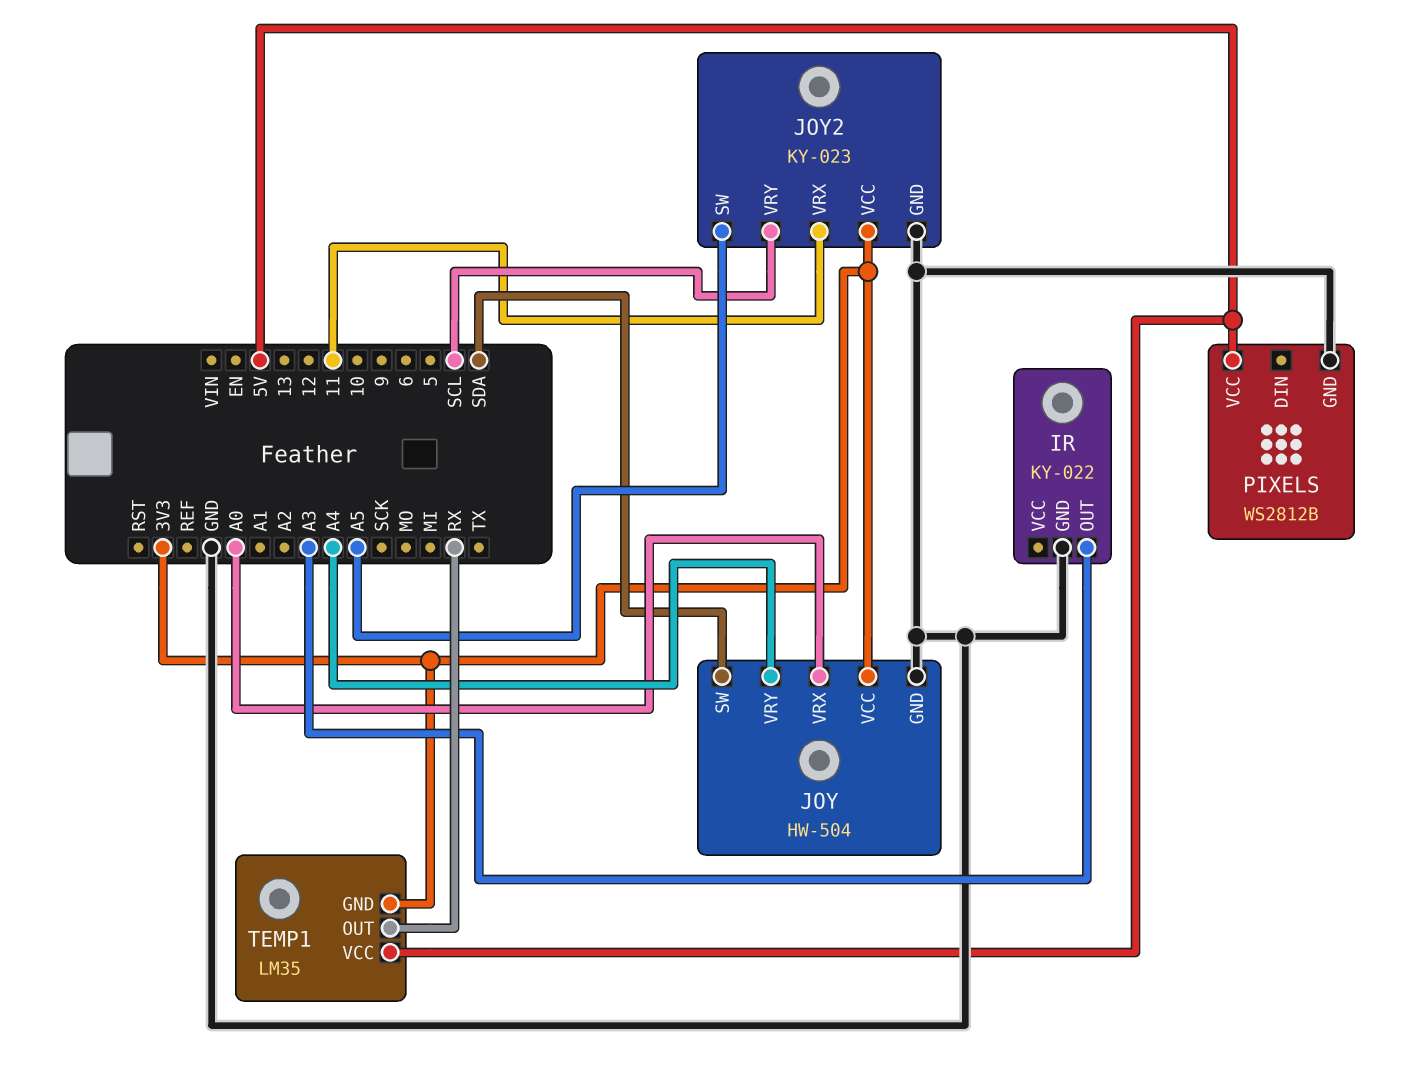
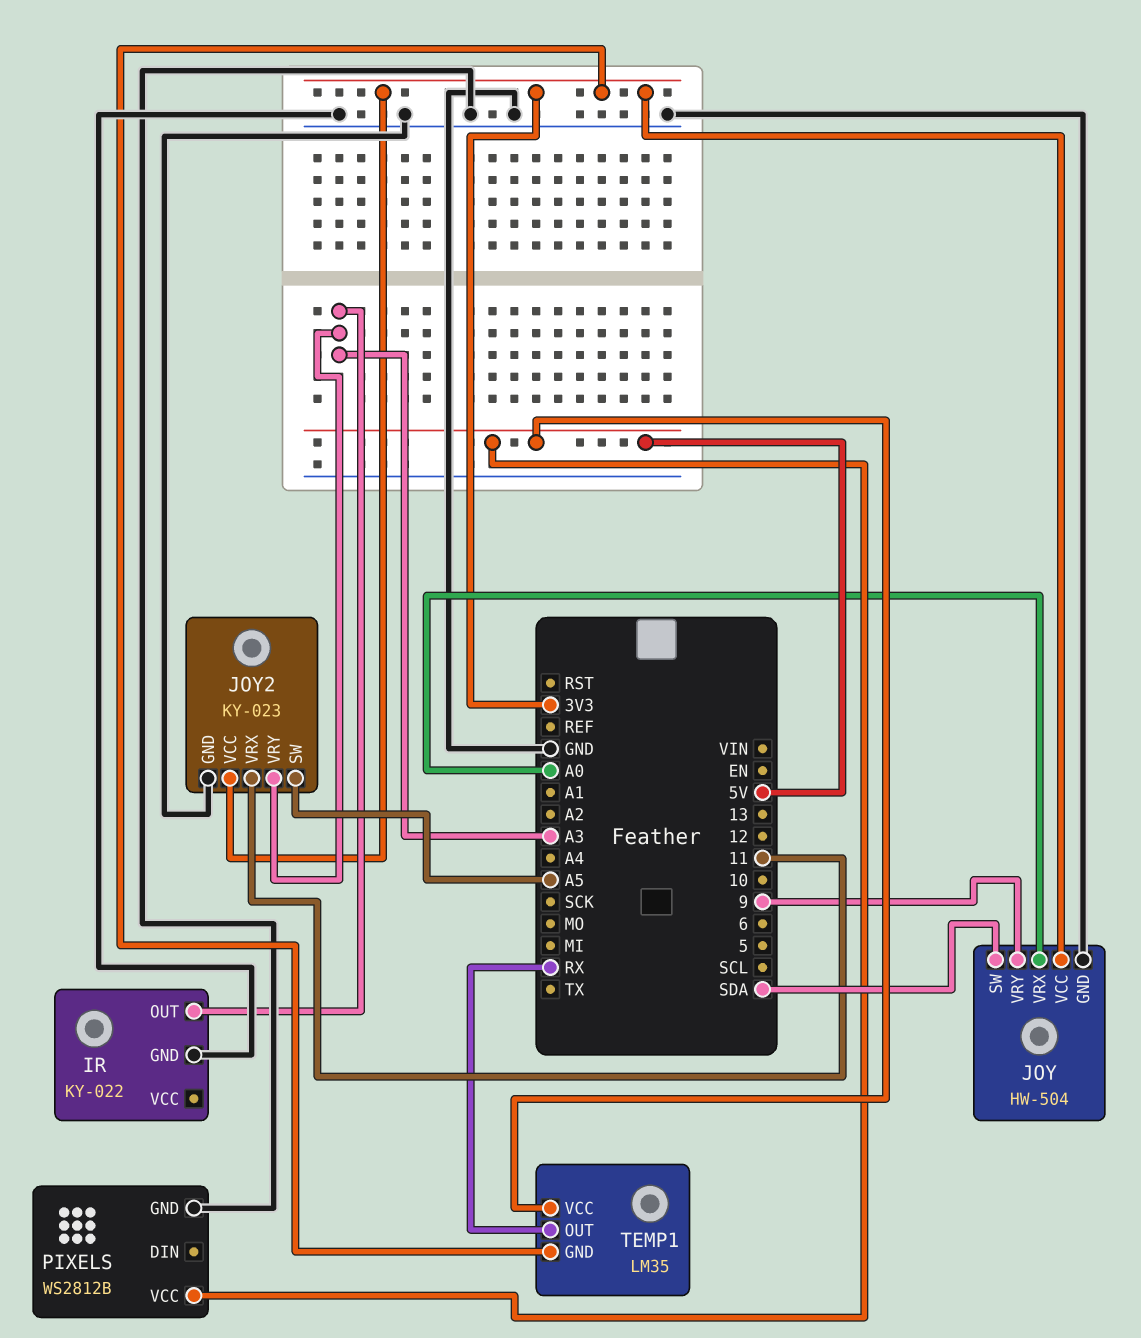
JOY pin VRY: A4 -> 9
JOY2 pin VRY: SCL -> A3

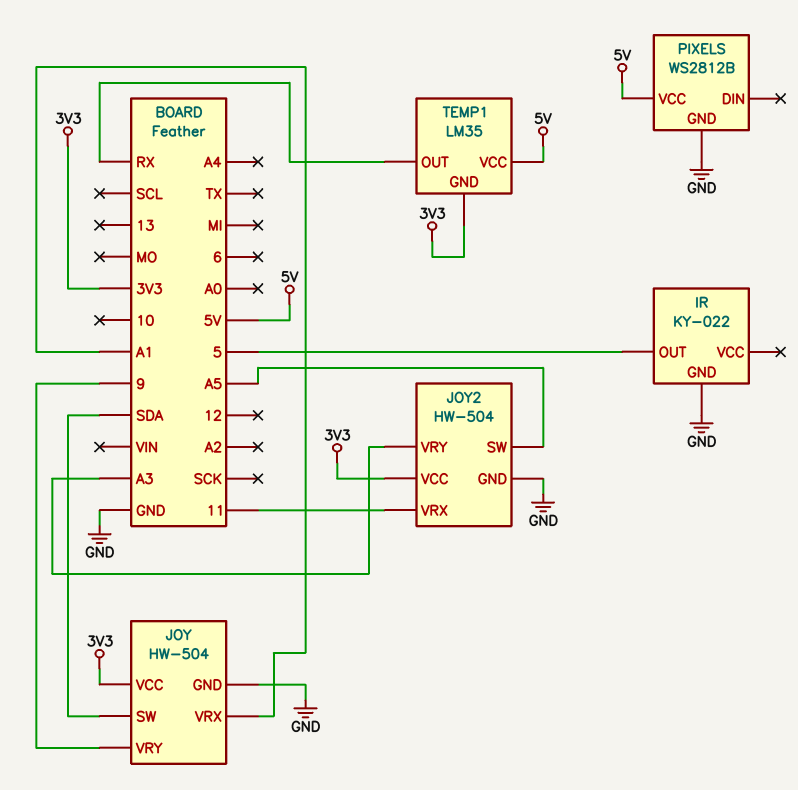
IR pin OUT: A3 -> 5
JOY pin VRX: A0 -> A1
JOY2: KY-023 -> HW-504

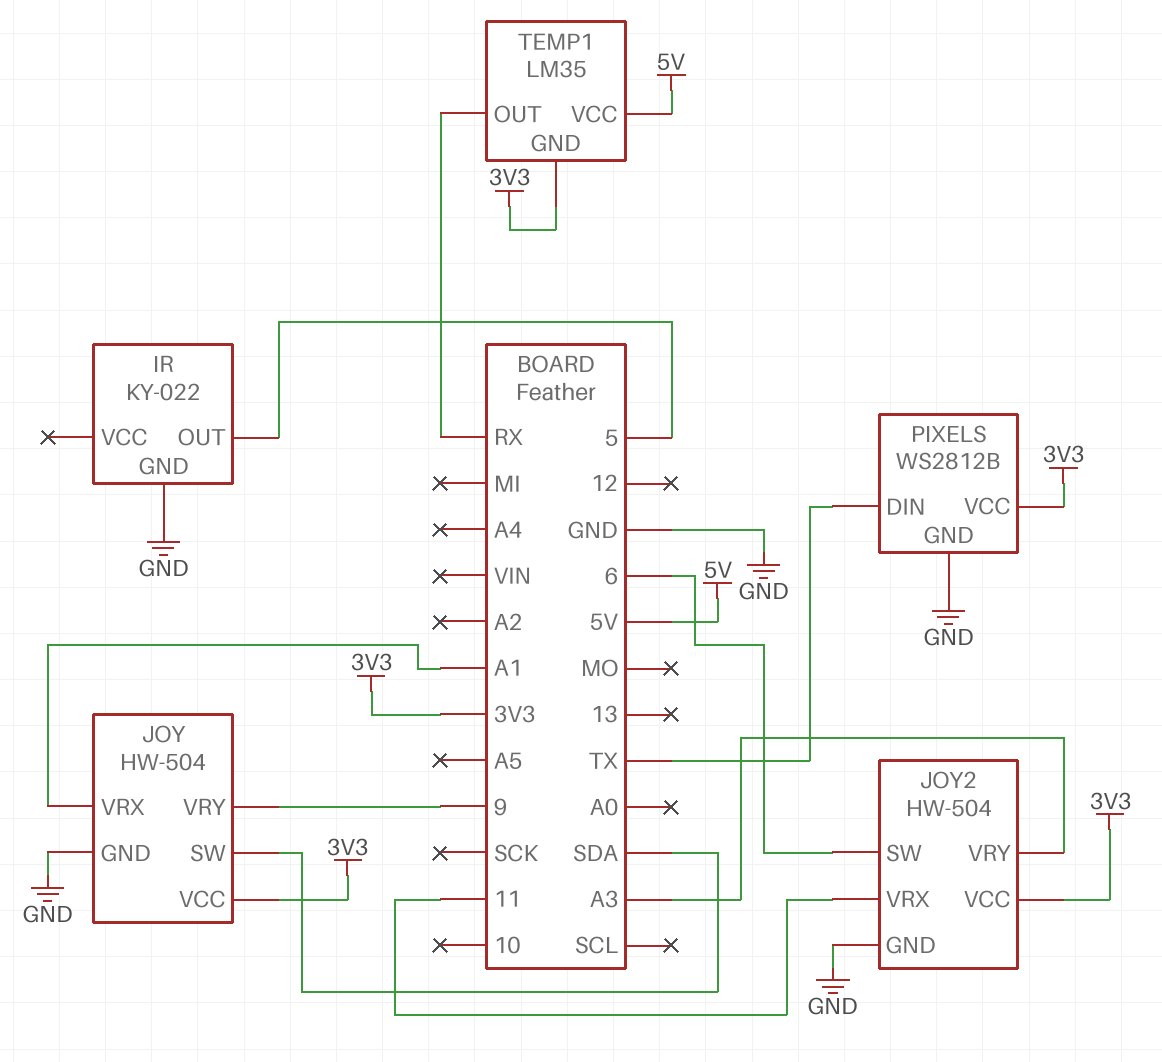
JOY2 pin SW: A5 -> 6
PIXELS pin DIN: none -> TX
PIXELS pin VCC: 5V -> 3V3

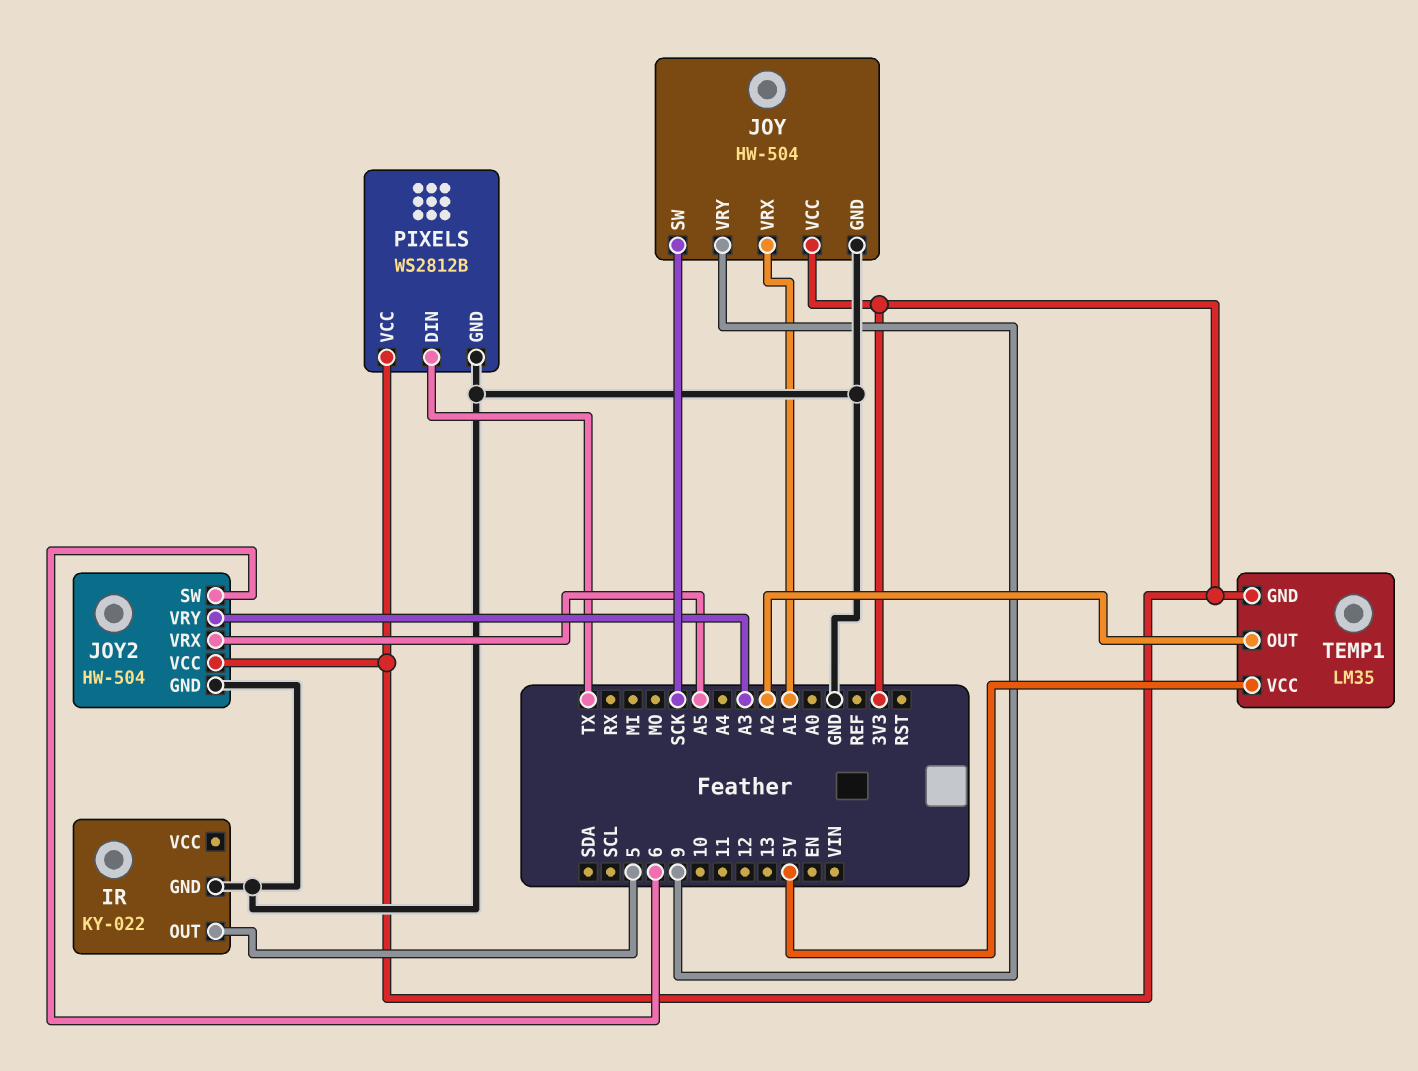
JOY pin SW: SDA -> SCK
JOY2 pin VRX: 11 -> A5
TEMP1 pin OUT: RX -> A2

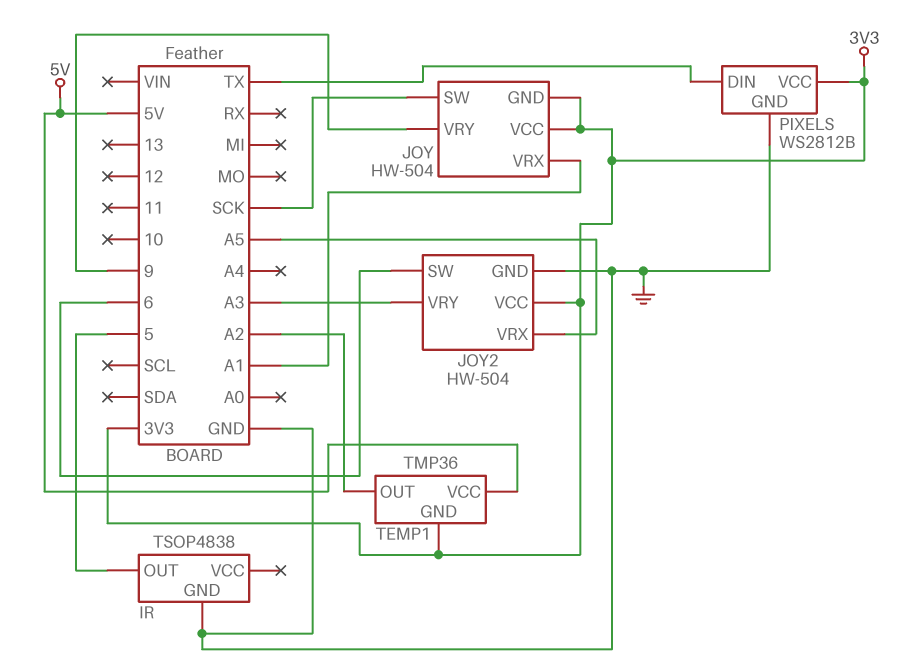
IR: KY-022 -> TSOP4838
JOY pin GND: GND -> 3V3
TEMP1: LM35 -> TMP36

